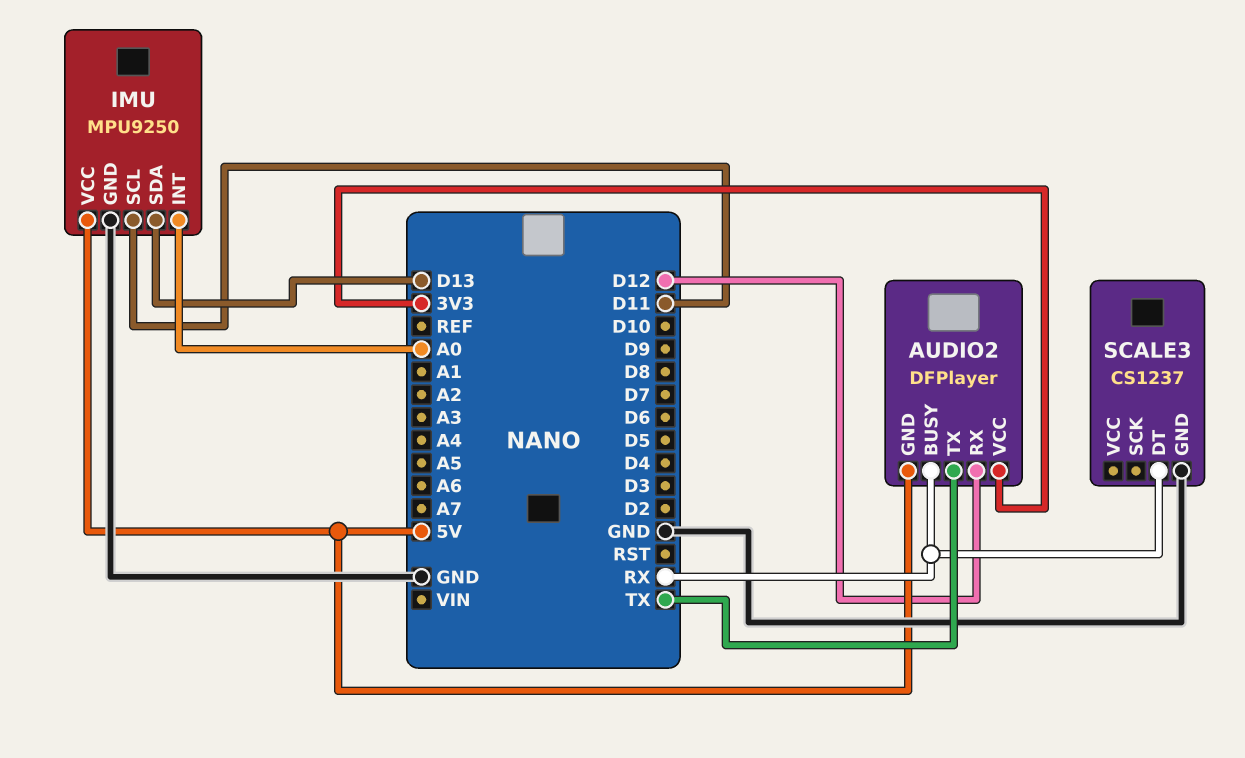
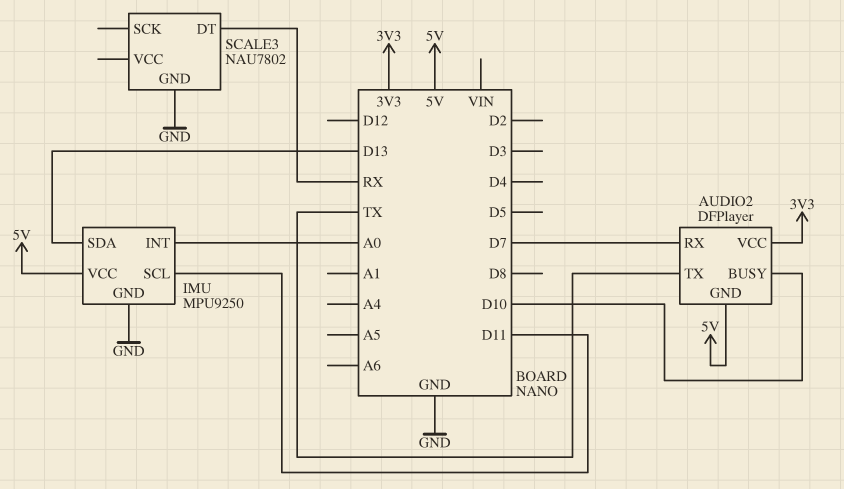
AUDIO2 pin BUSY: RX -> D10
AUDIO2 pin RX: D12 -> D7
SCALE3: CS1237 -> NAU7802

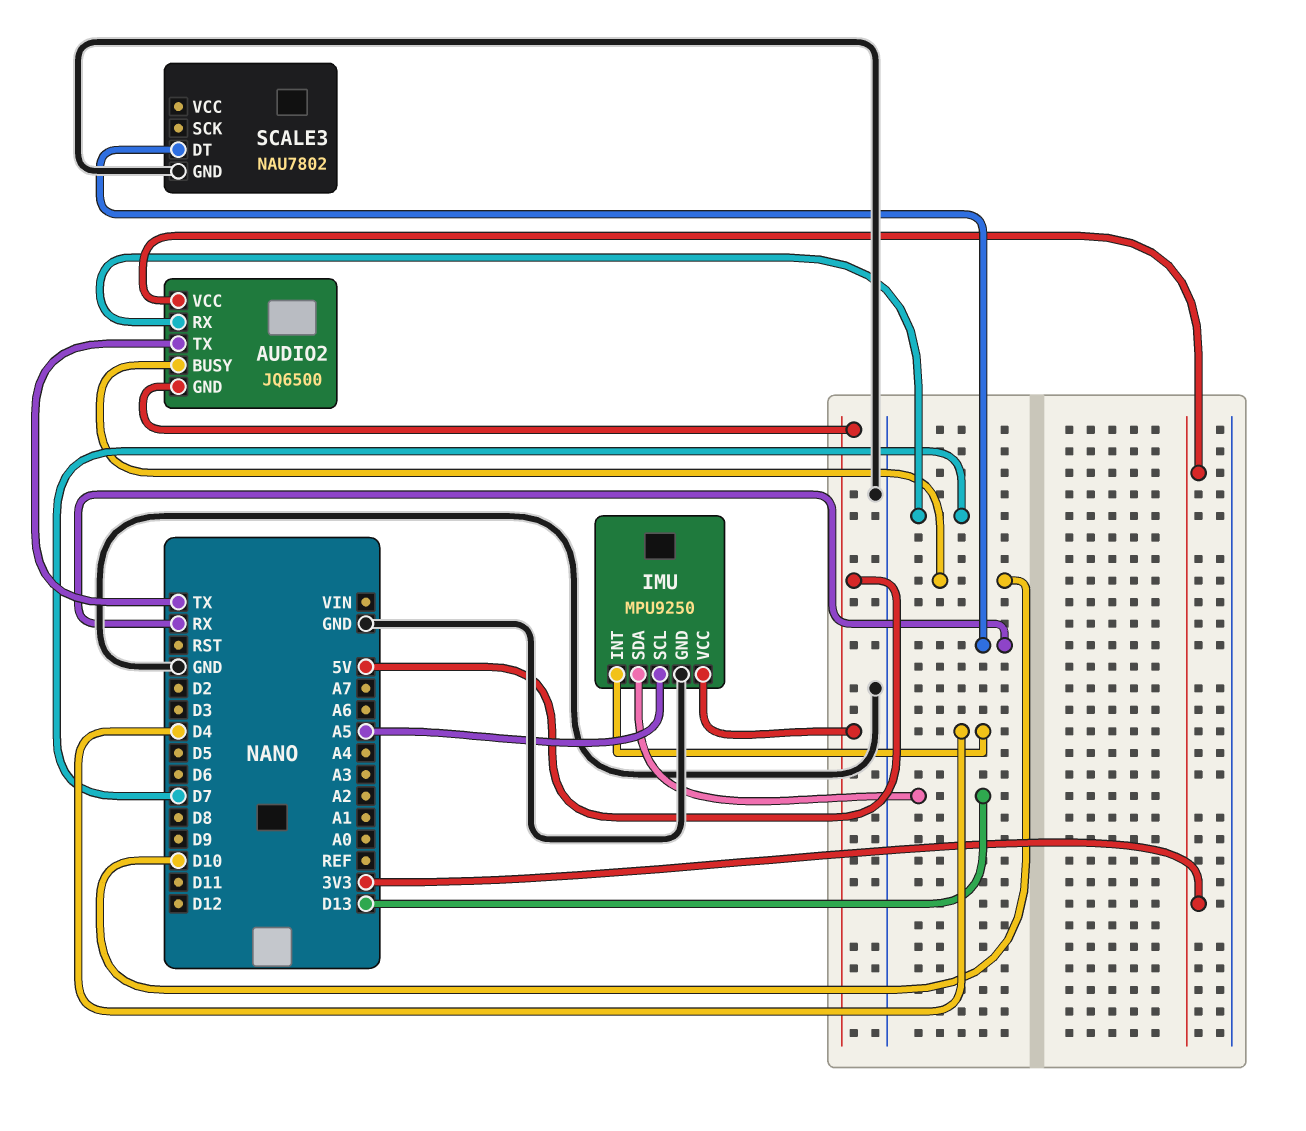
AUDIO2: DFPlayer -> JQ6500
IMU pin INT: A0 -> D4
IMU pin SCL: D11 -> A5

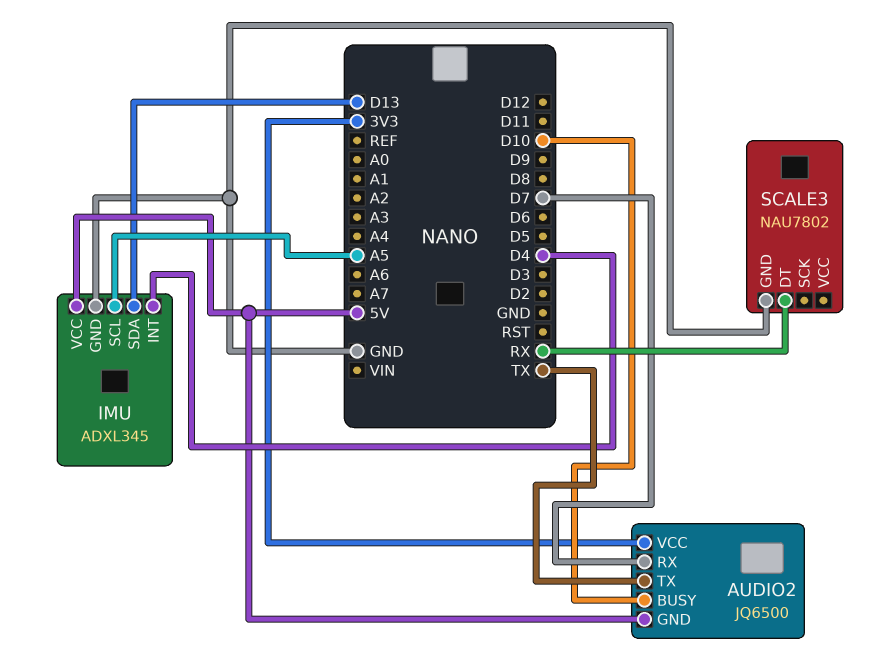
IMU: MPU9250 -> ADXL345

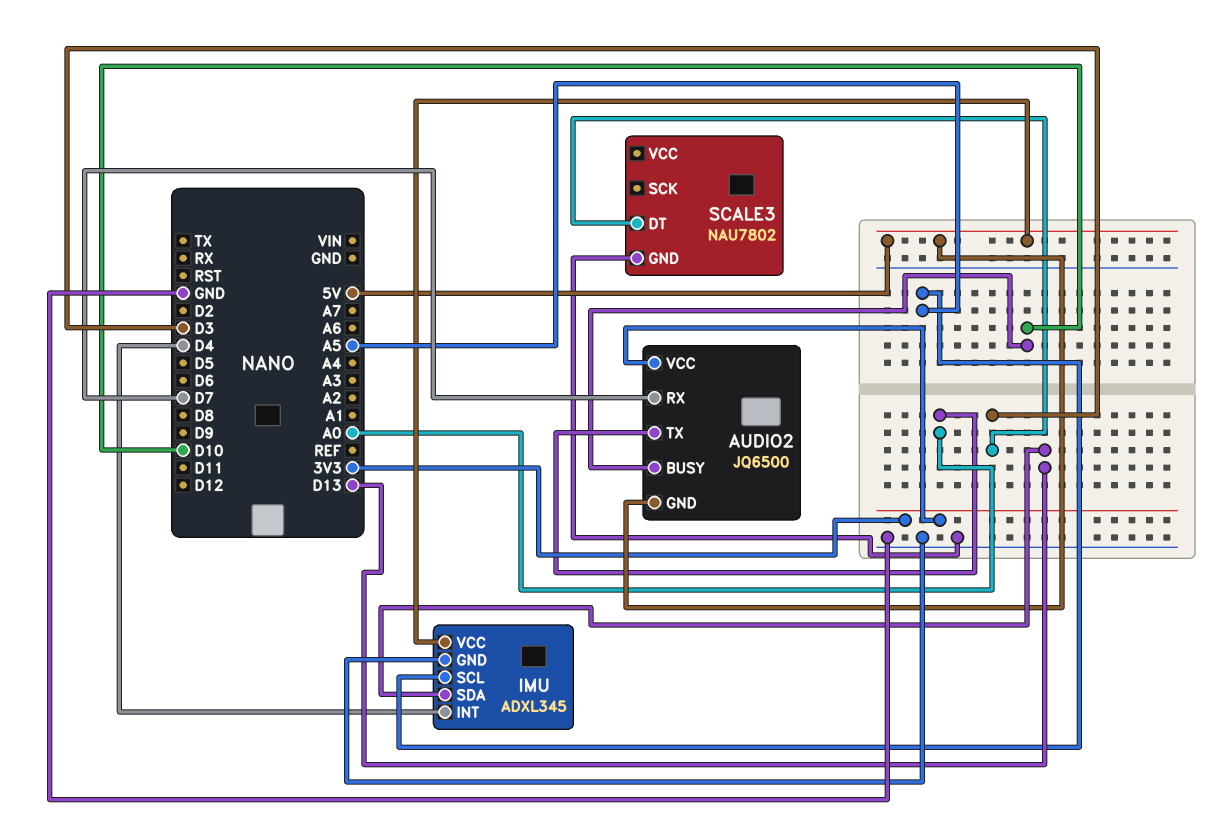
AUDIO2 pin TX: TX -> A0
SCALE3 pin DT: RX -> D3

